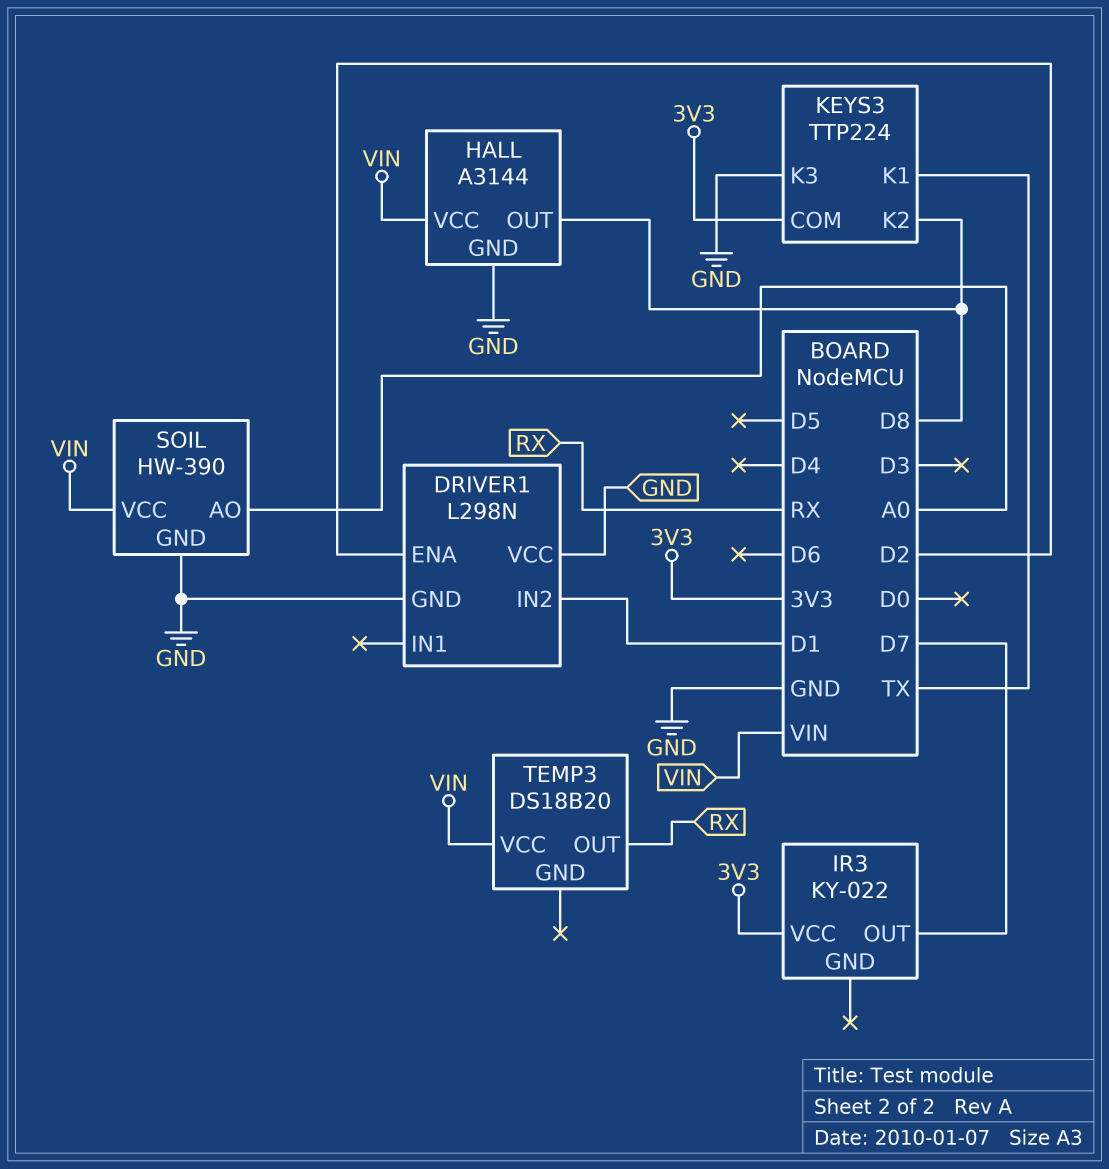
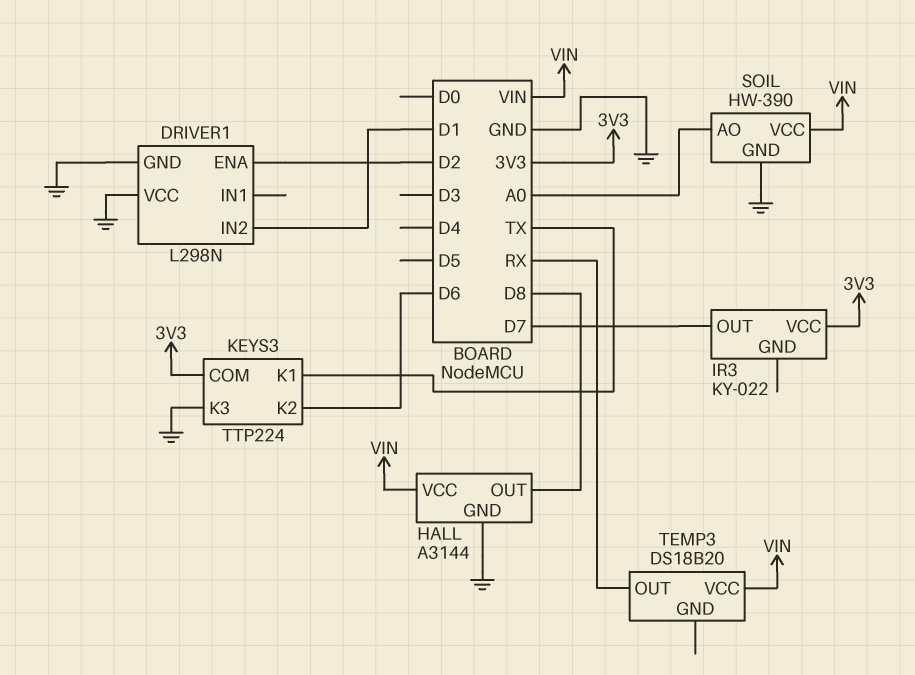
KEYS3 pin K2: D8 -> D6

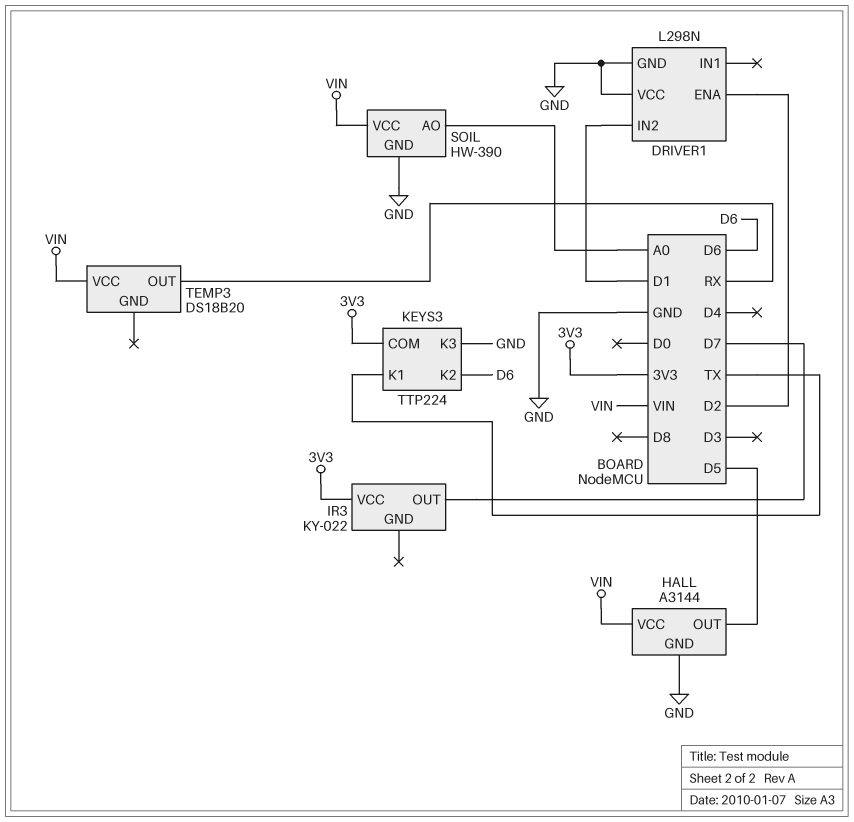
HALL pin OUT: D8 -> D5

